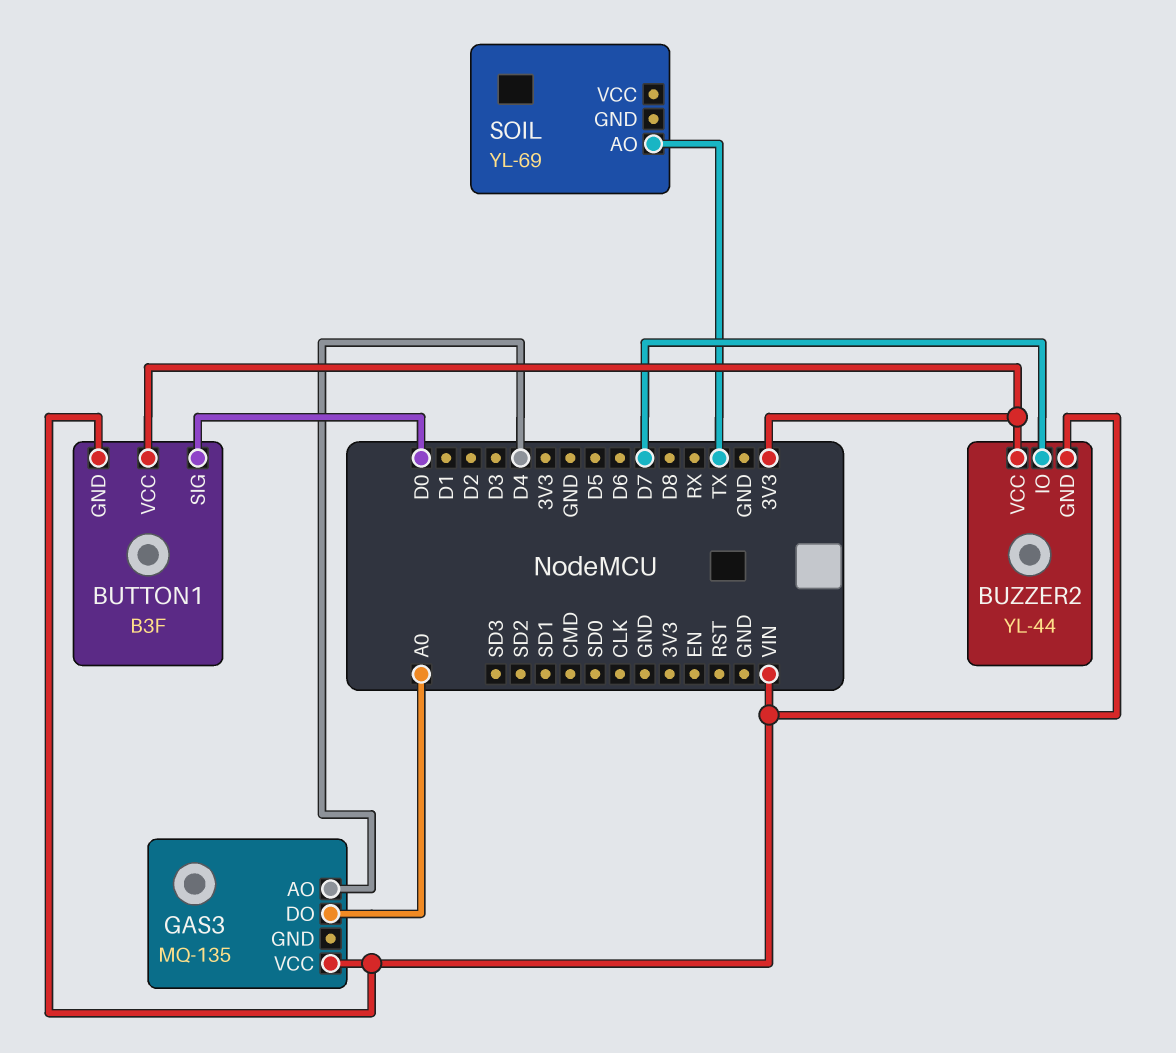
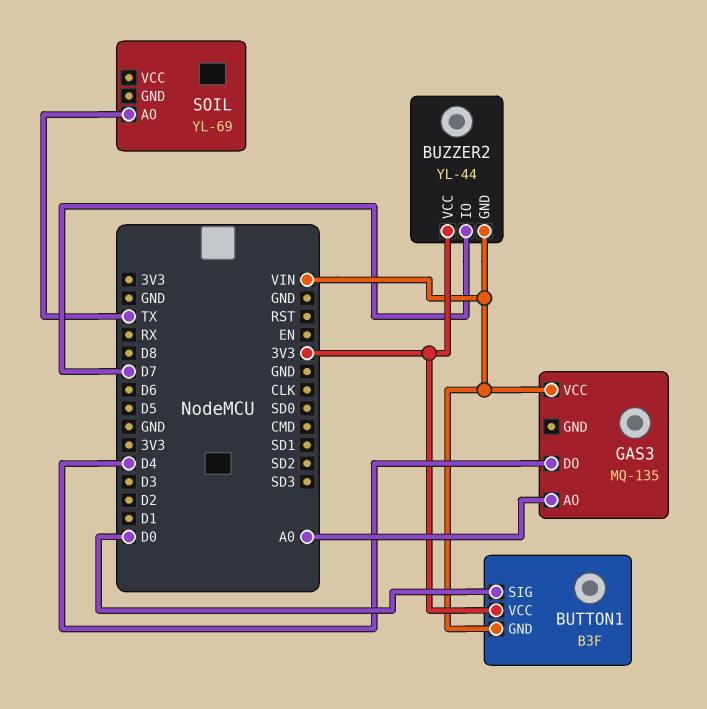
GAS3 pin AO: D4 -> A0
GAS3 pin DO: A0 -> D4

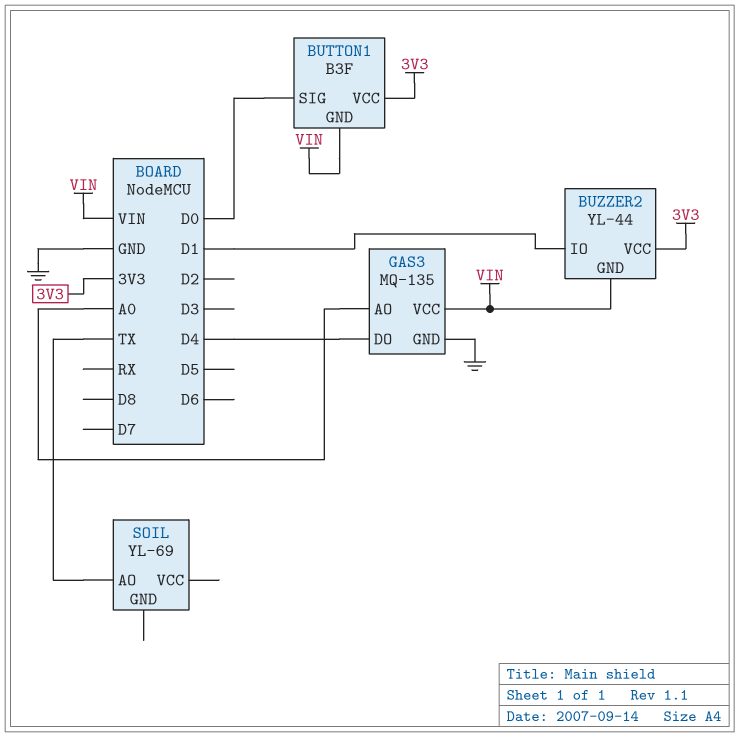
BUZZER2 pin IO: D7 -> D1
GAS3 pin GND: none -> GND

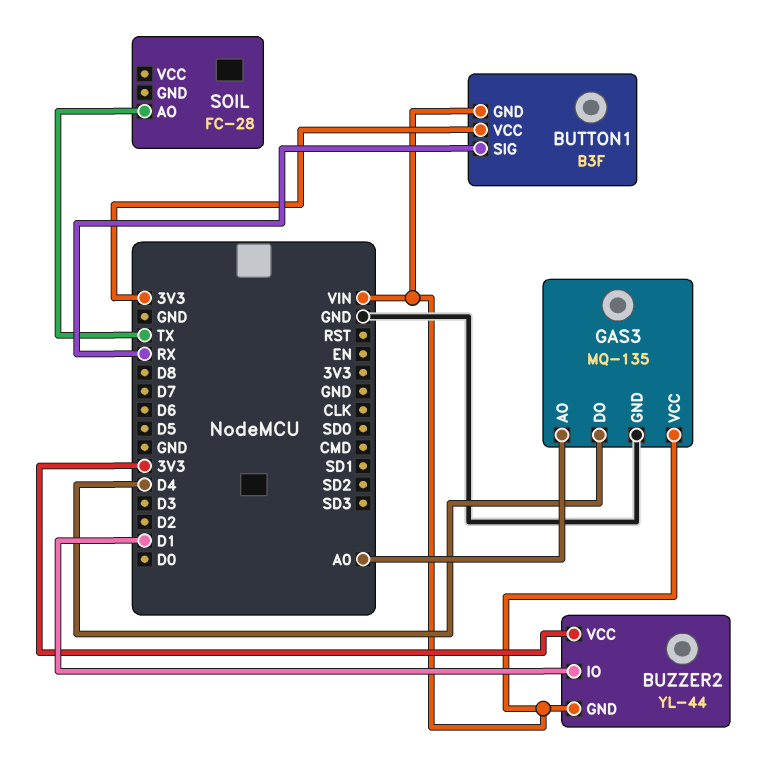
BUTTON1 pin SIG: D0 -> RX
SOIL: YL-69 -> FC-28

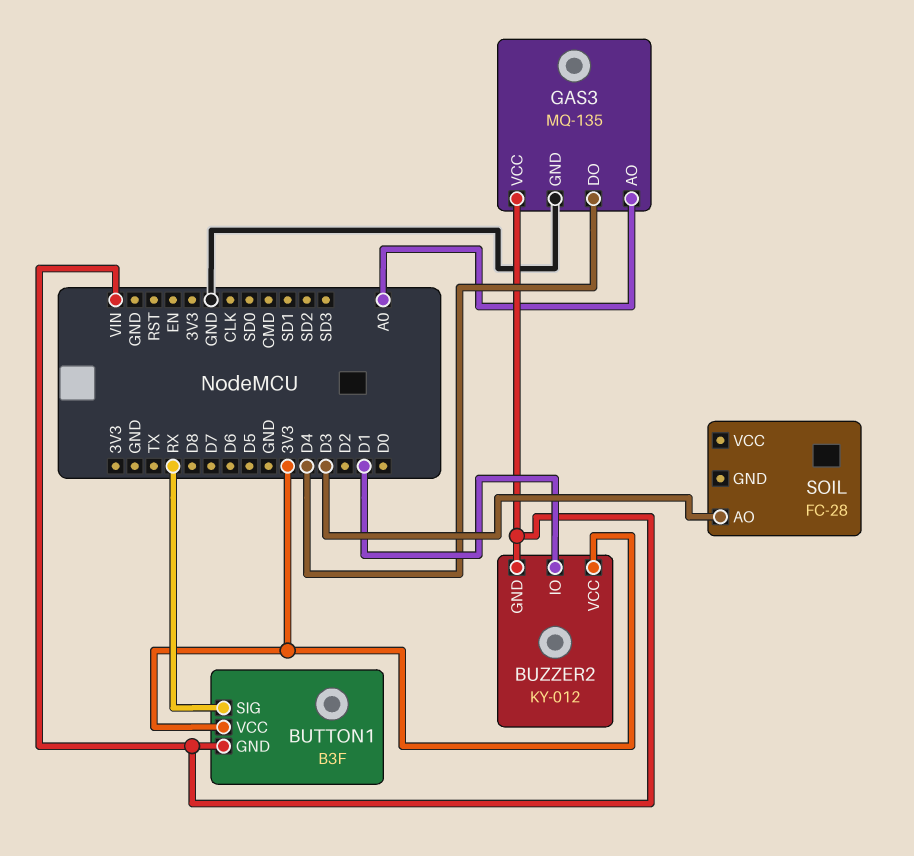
BUZZER2: YL-44 -> KY-012
SOIL pin AO: TX -> D3

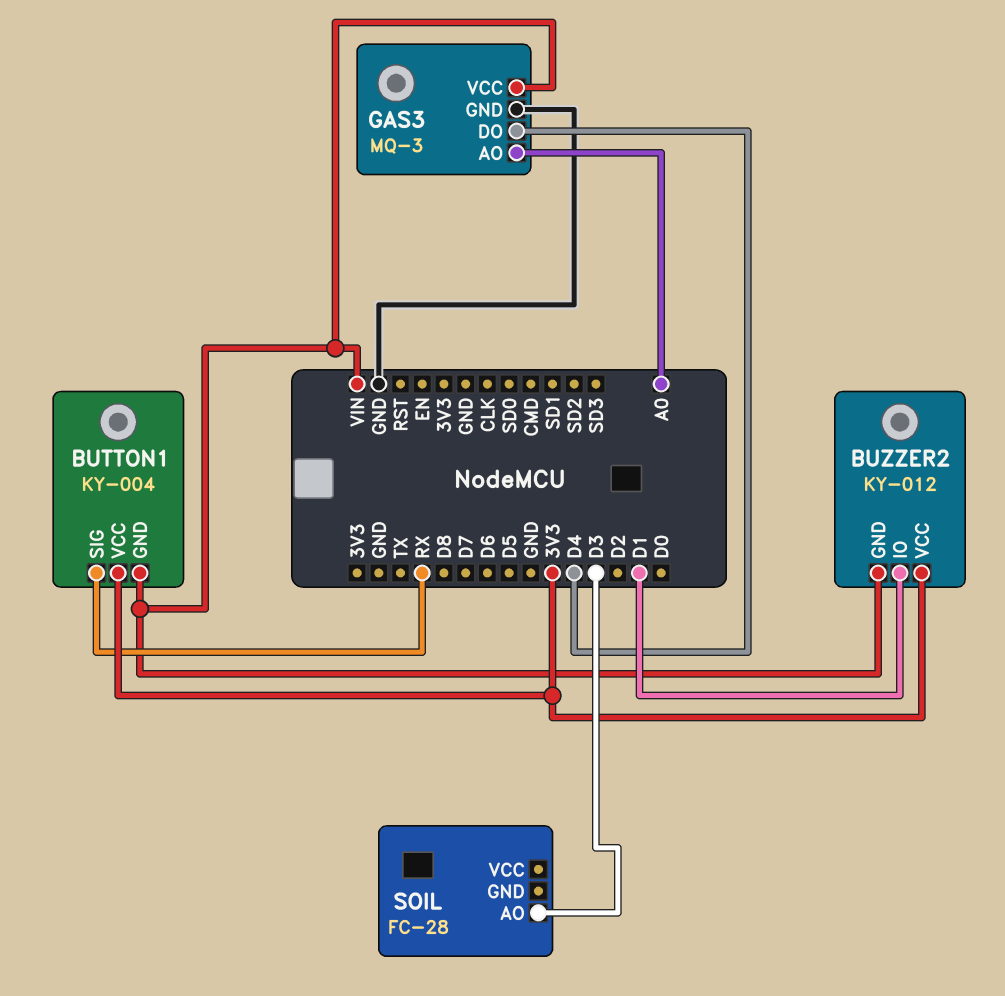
BUTTON1: B3F -> KY-004
GAS3: MQ-135 -> MQ-3

